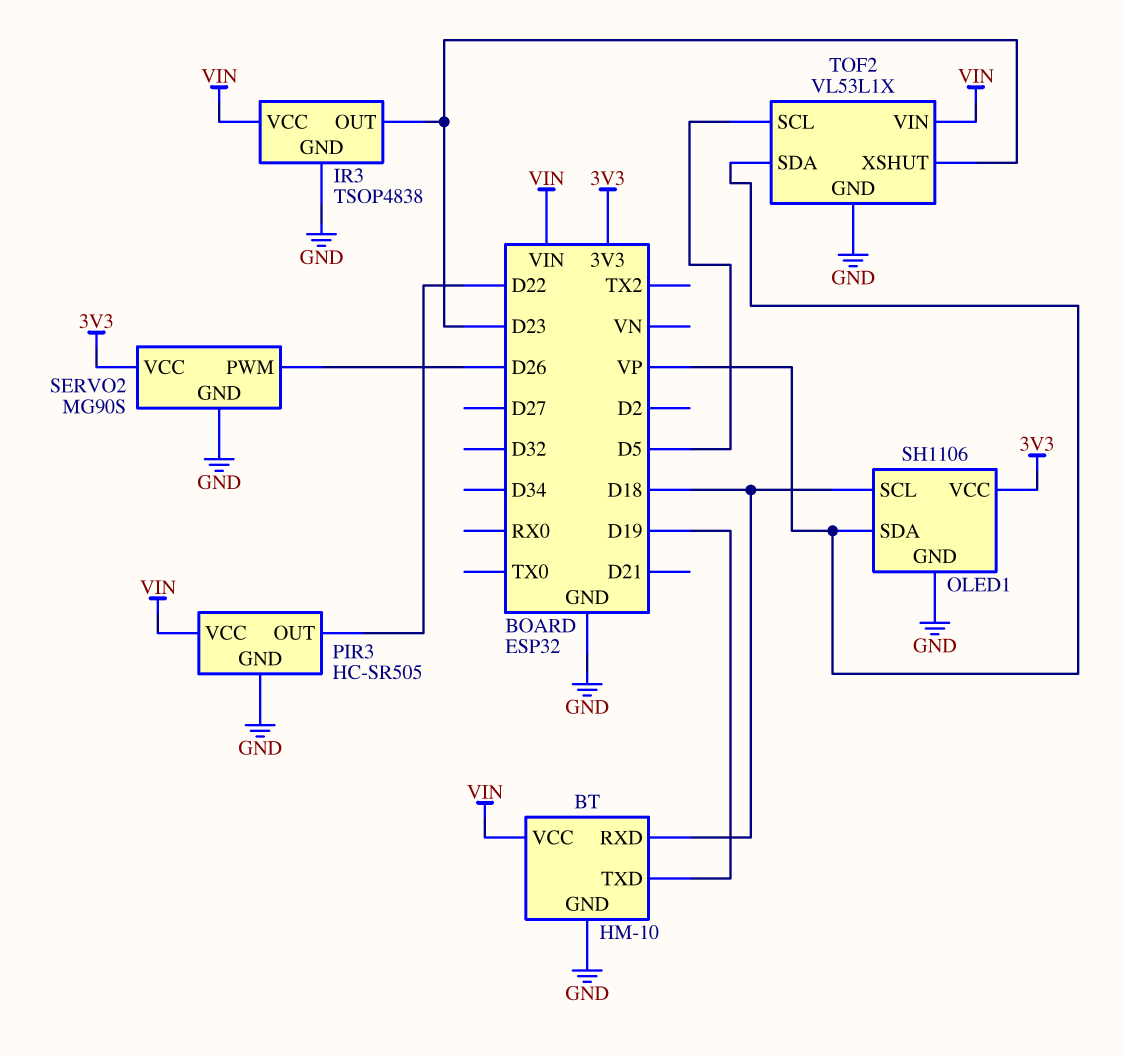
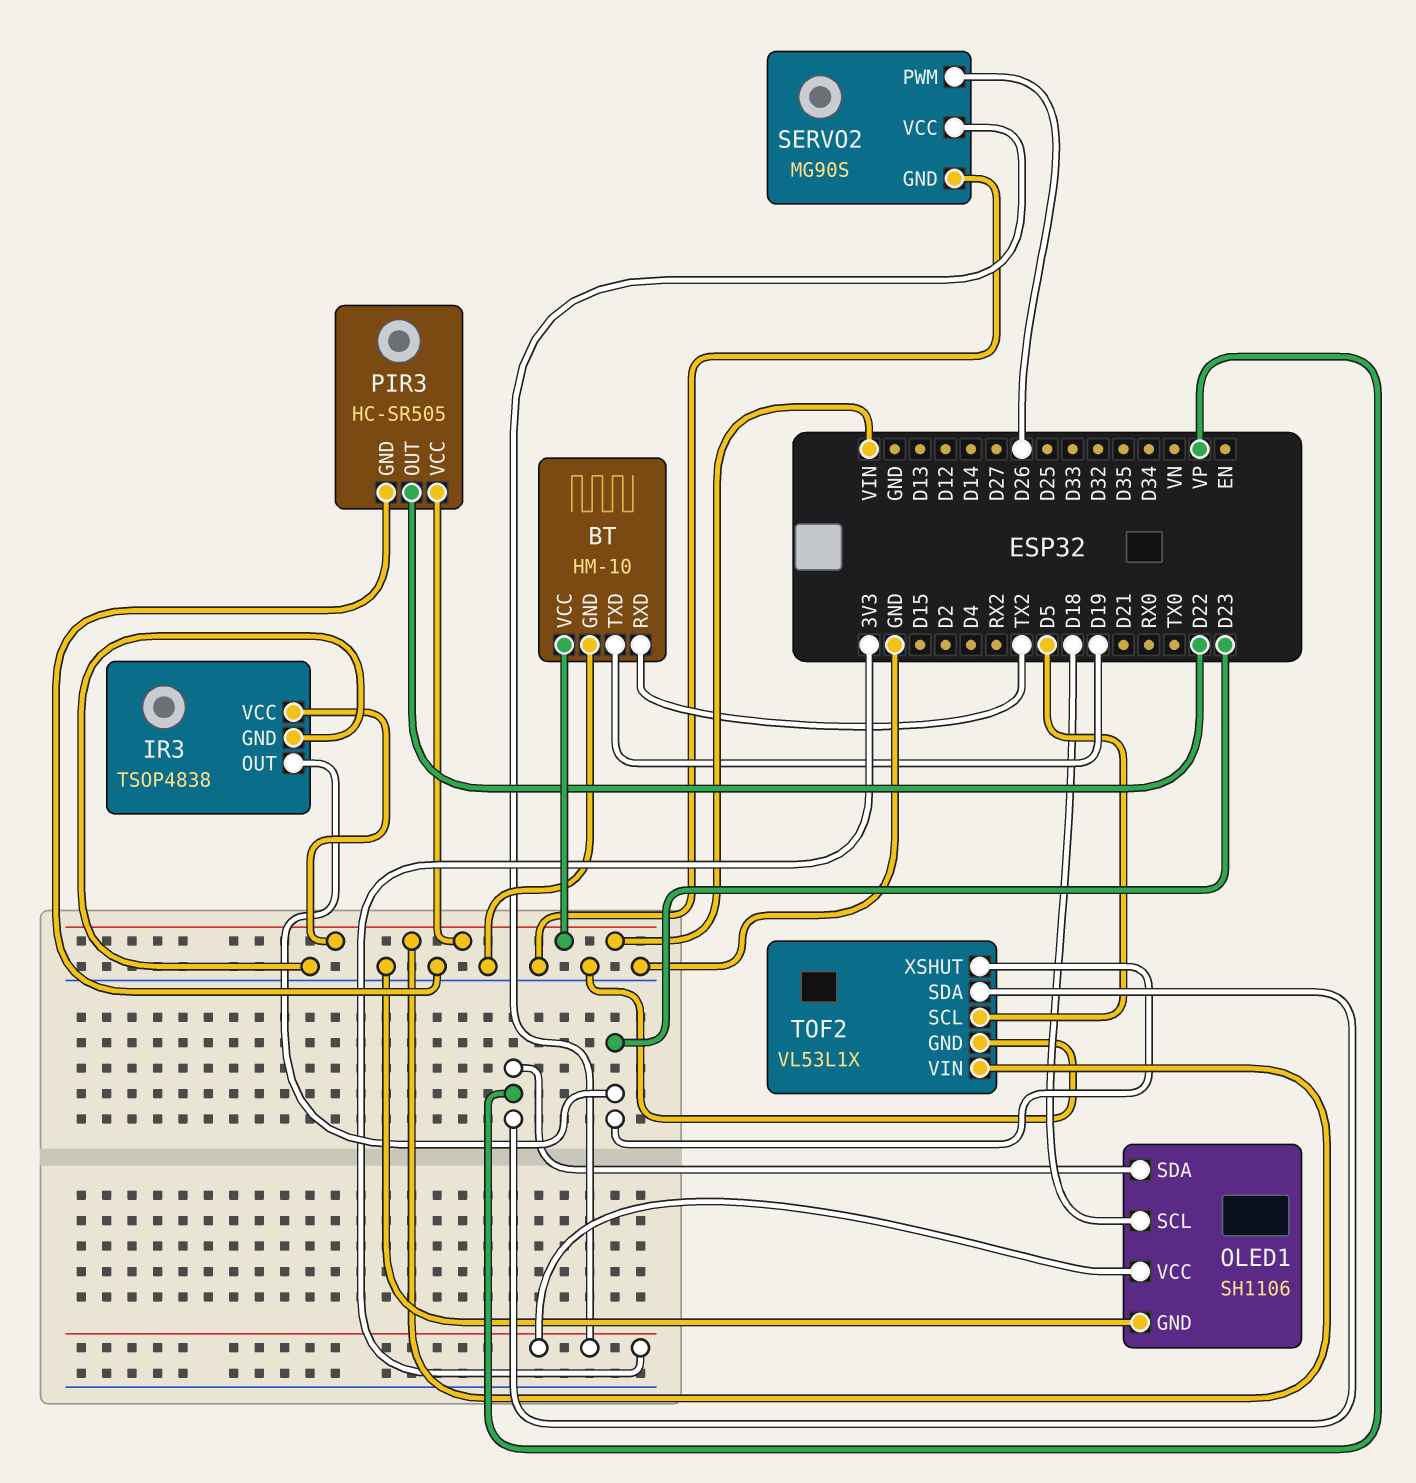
BT pin RXD: D18 -> TX2

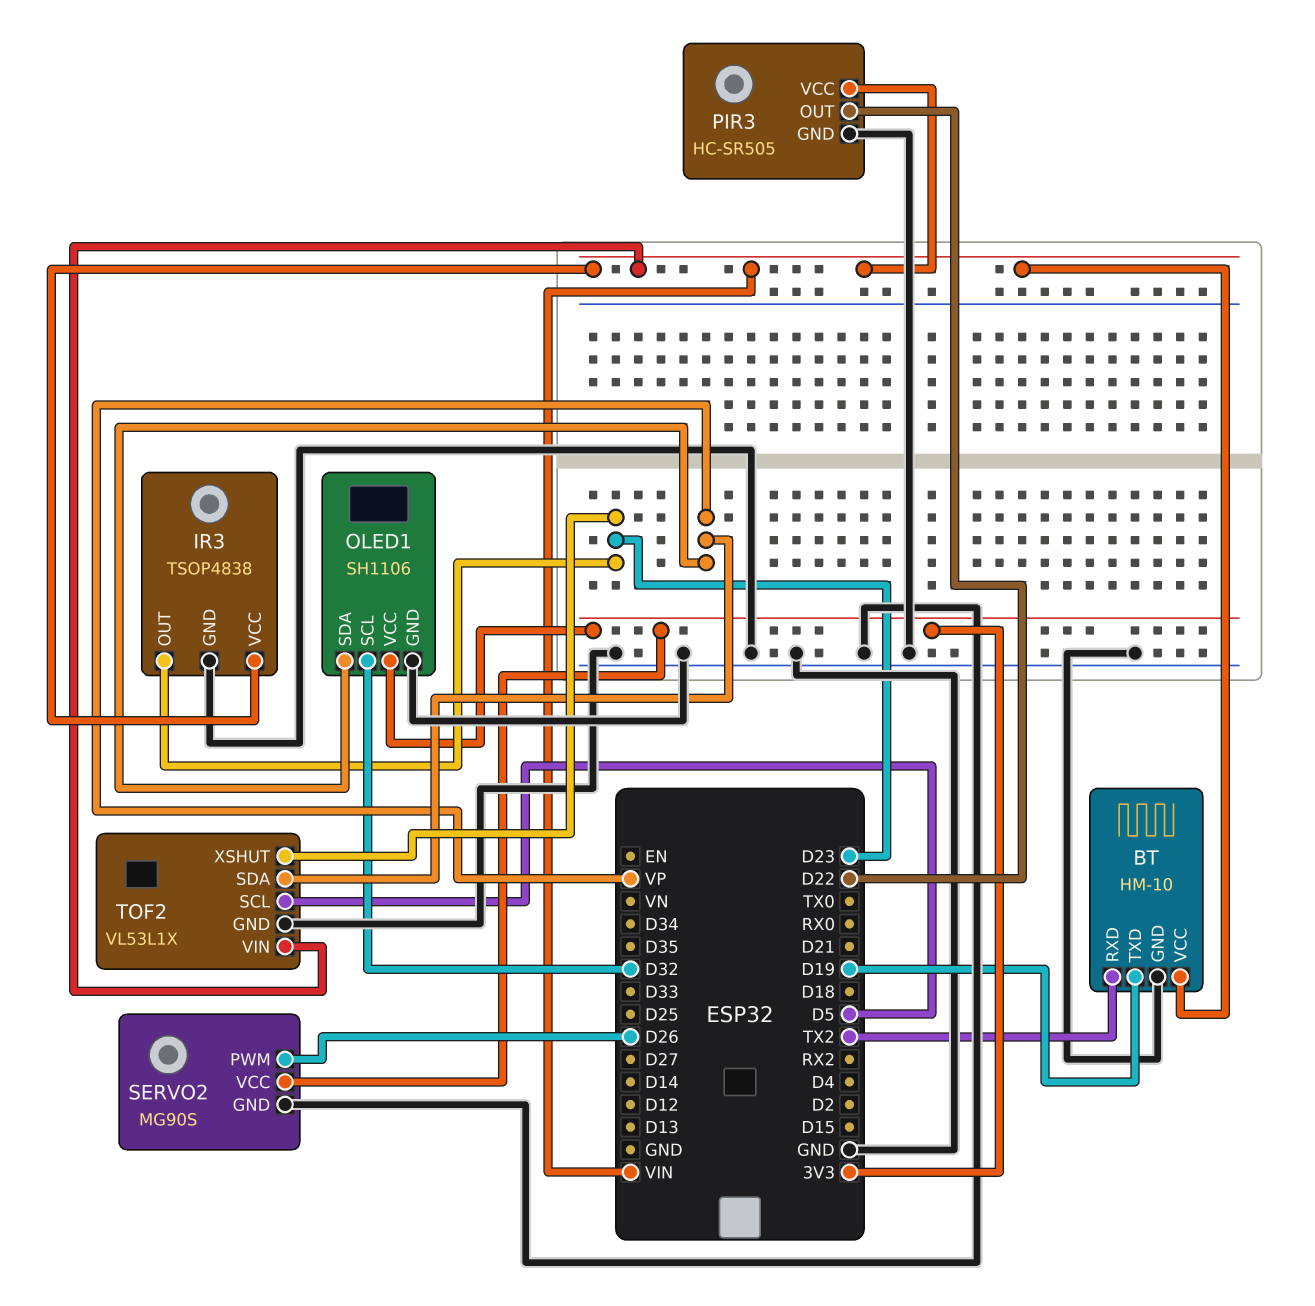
OLED1 pin SCL: D18 -> D32

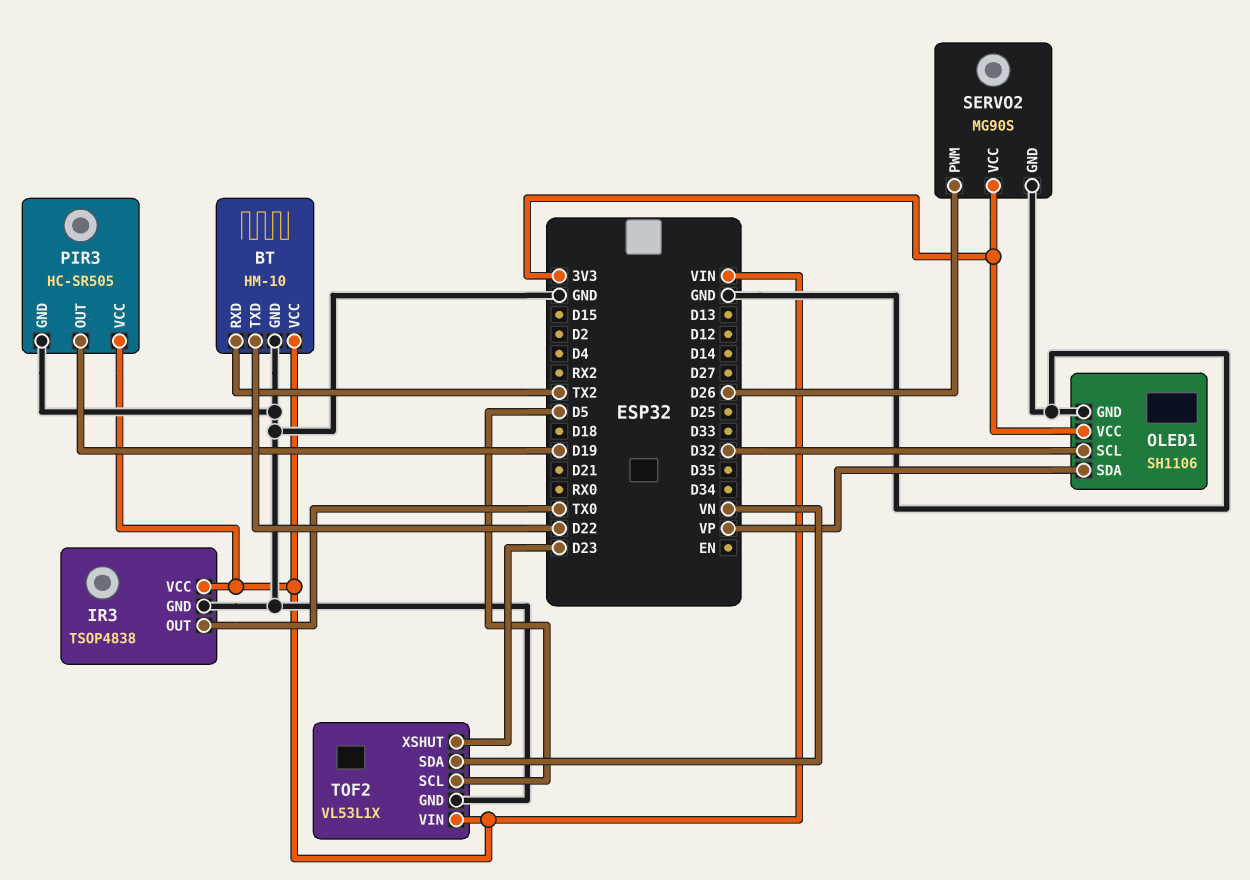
BT pin TXD: D19 -> D22
IR3 pin OUT: D23 -> TX0
PIR3 pin OUT: D22 -> D19
TOF2 pin SDA: VP -> VN

